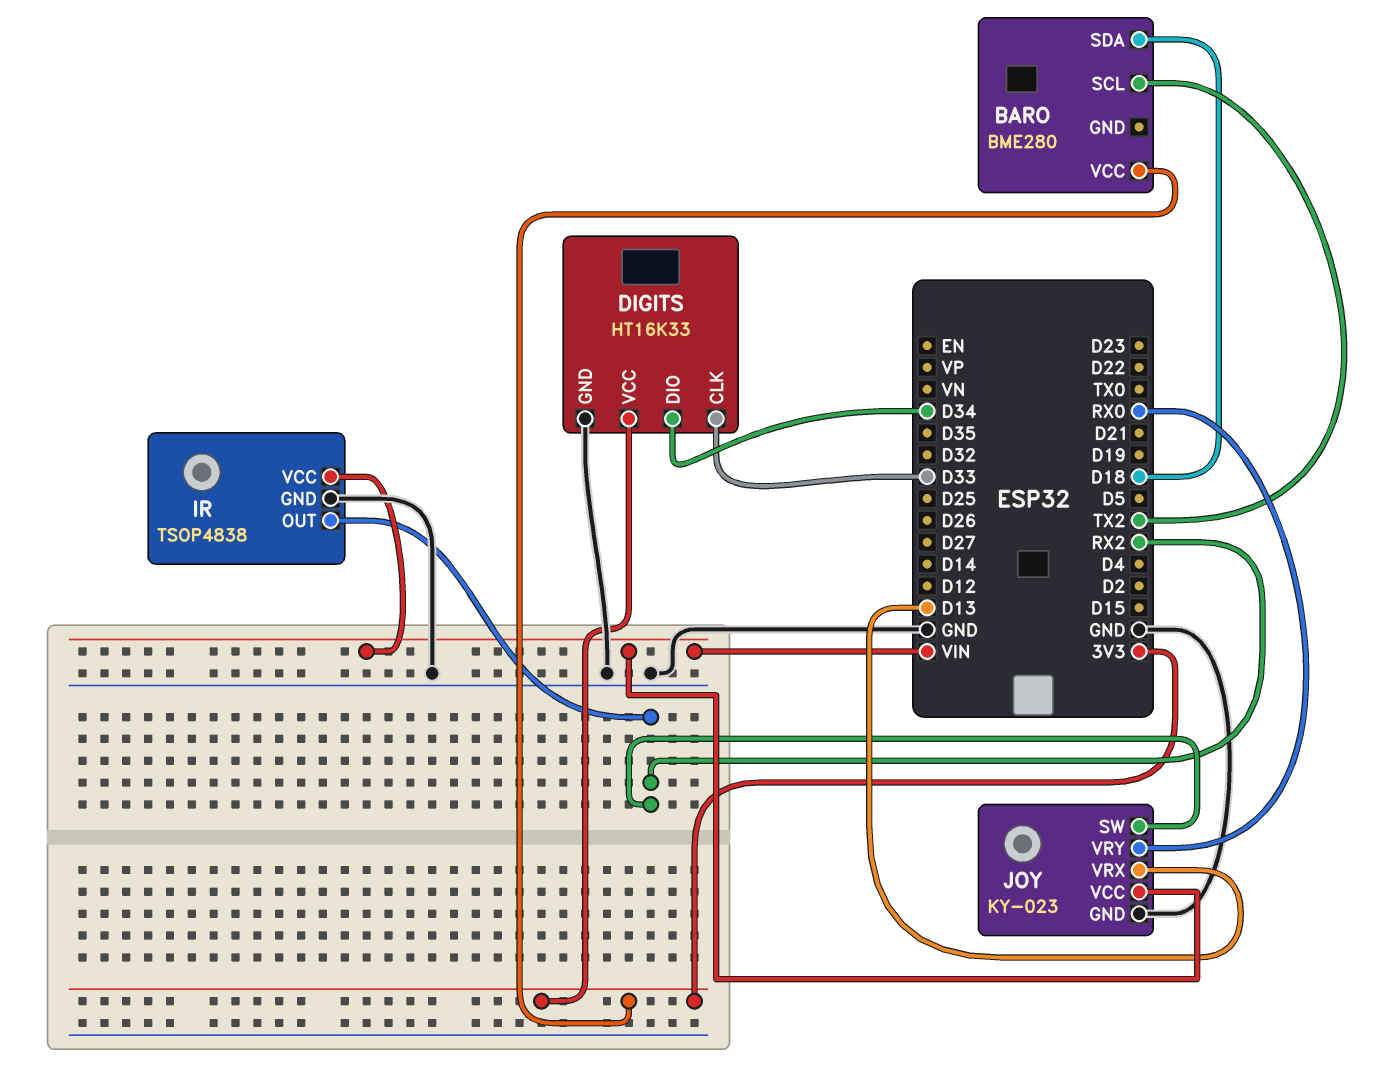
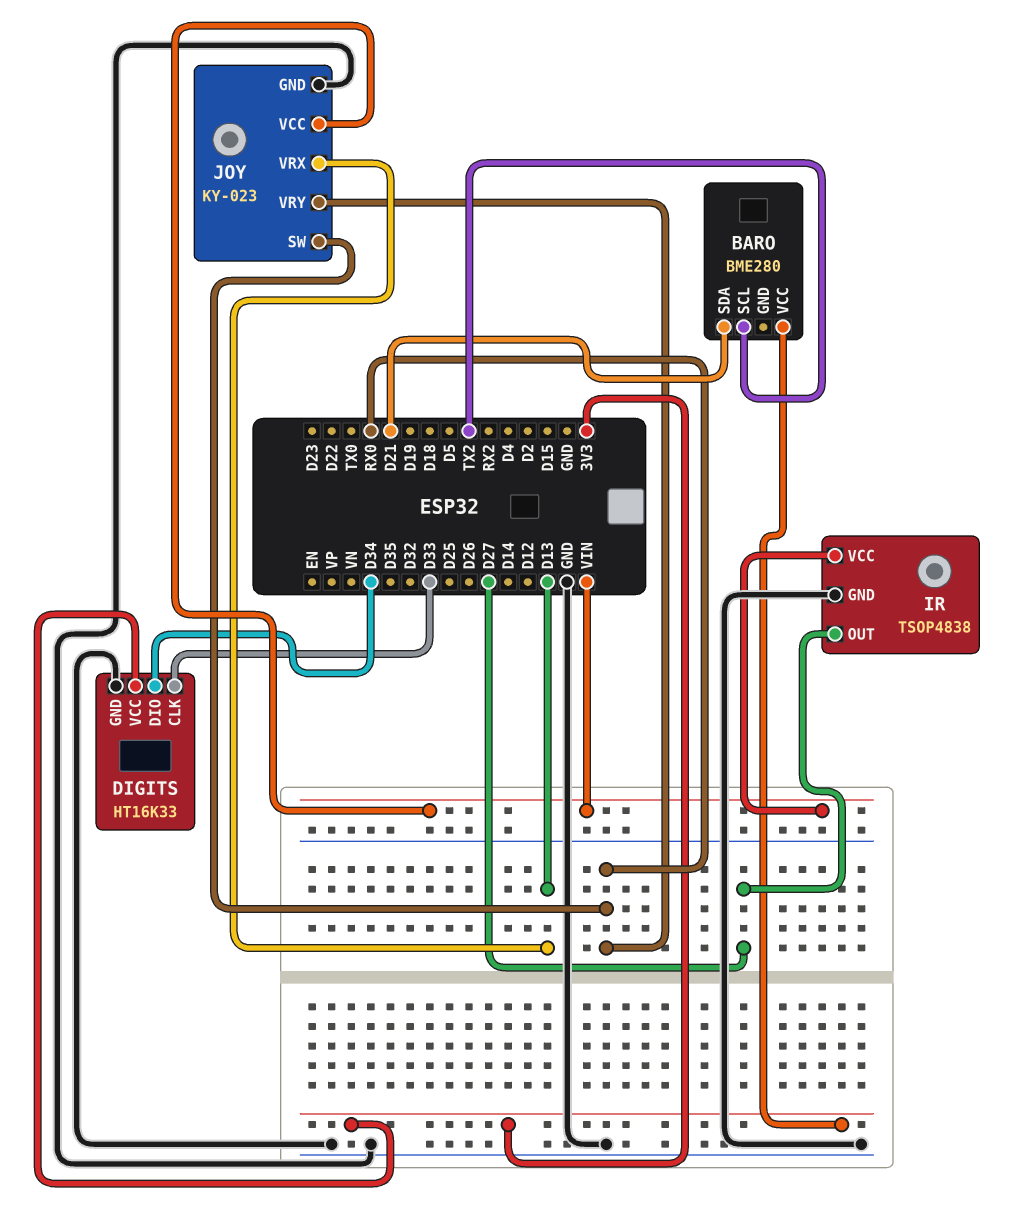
BARO pin SDA: D18 -> D21
IR pin OUT: RX2 -> D27
JOY pin SW: RX2 -> RX0

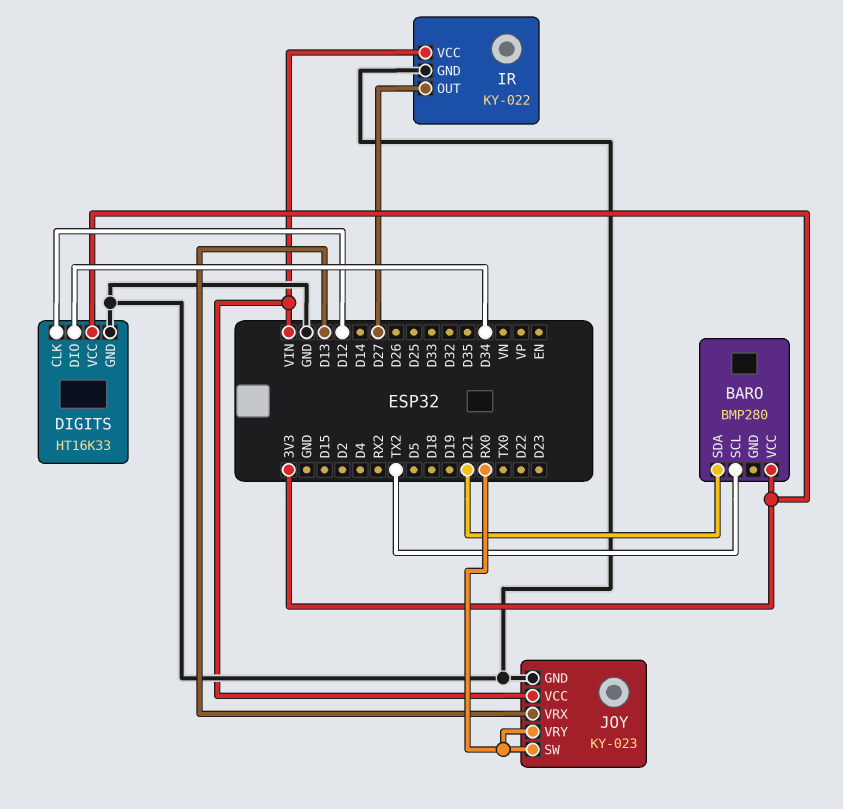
BARO: BME280 -> BMP280
DIGITS pin CLK: D33 -> D12
IR: TSOP4838 -> KY-022

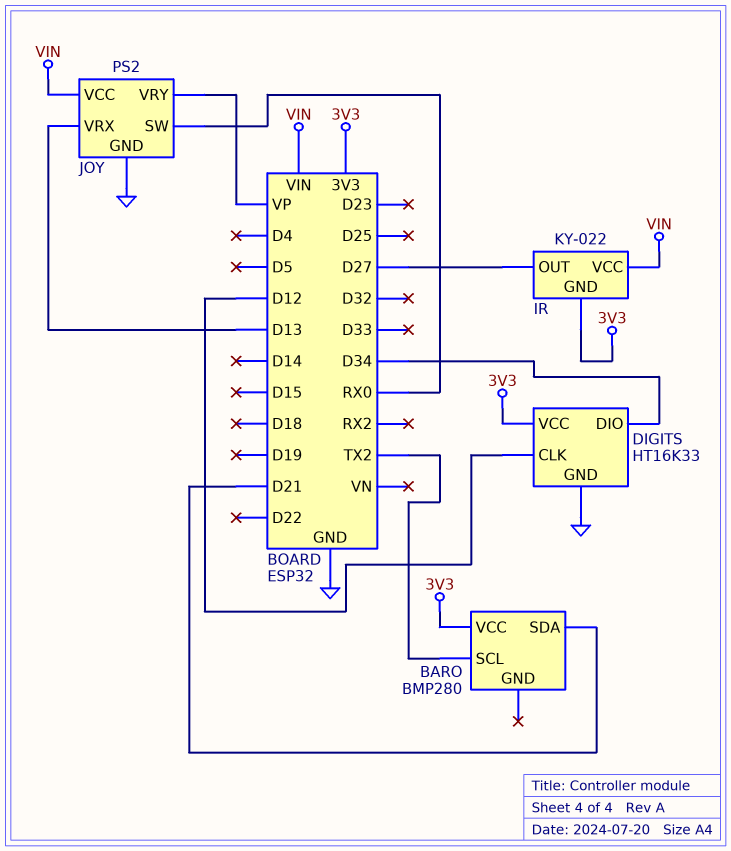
IR pin GND: GND -> 3V3
JOY: KY-023 -> PS2
JOY pin VRY: RX0 -> VP

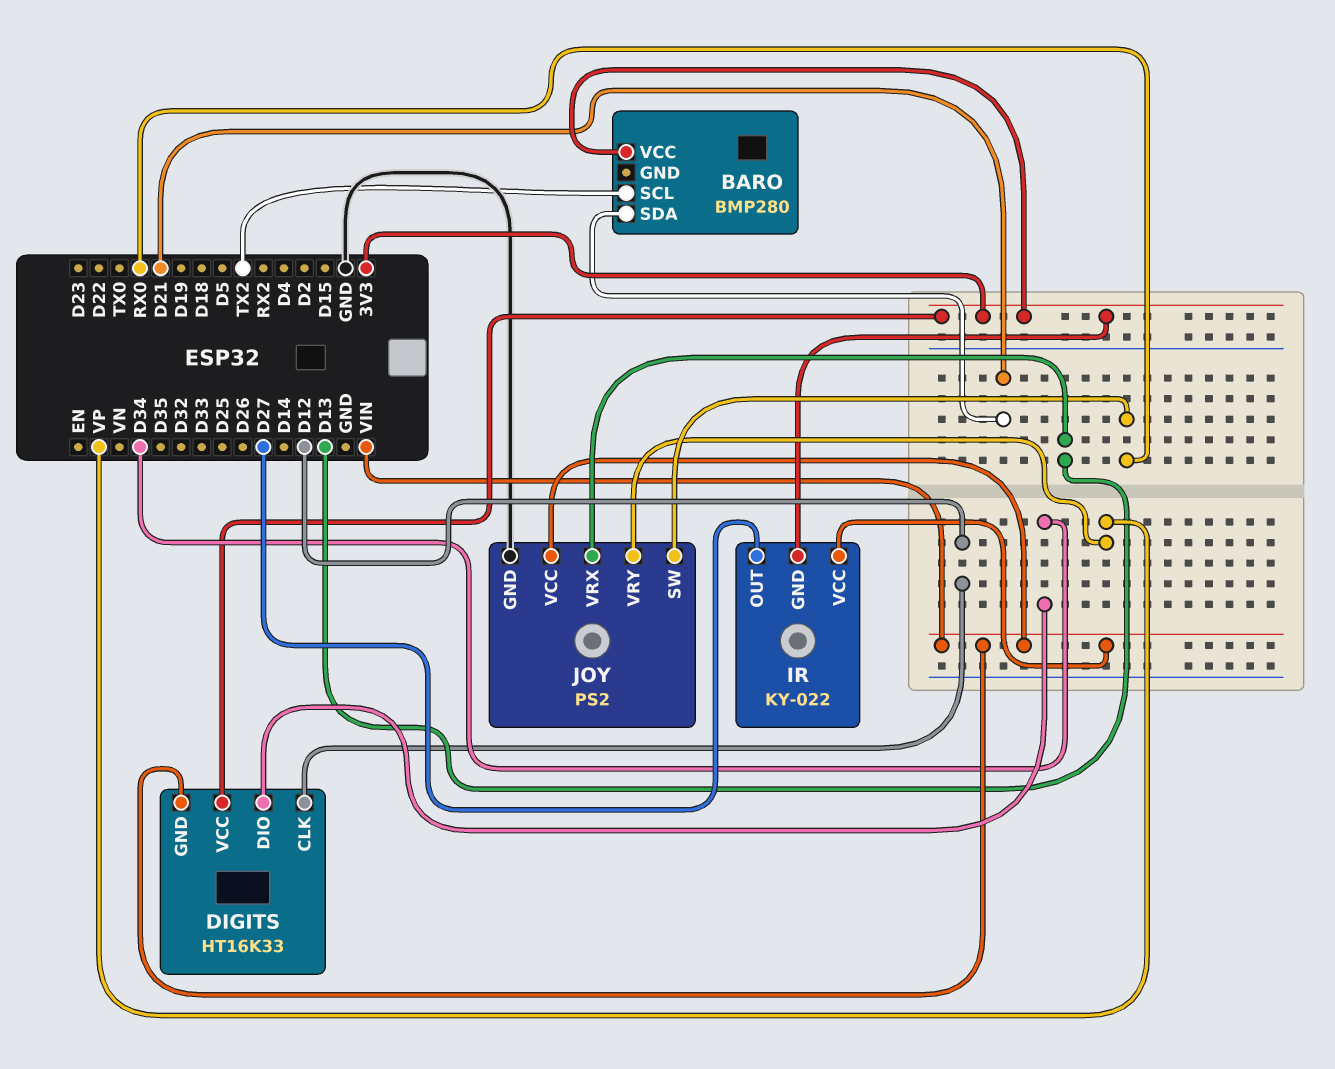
DIGITS pin GND: GND -> VIN

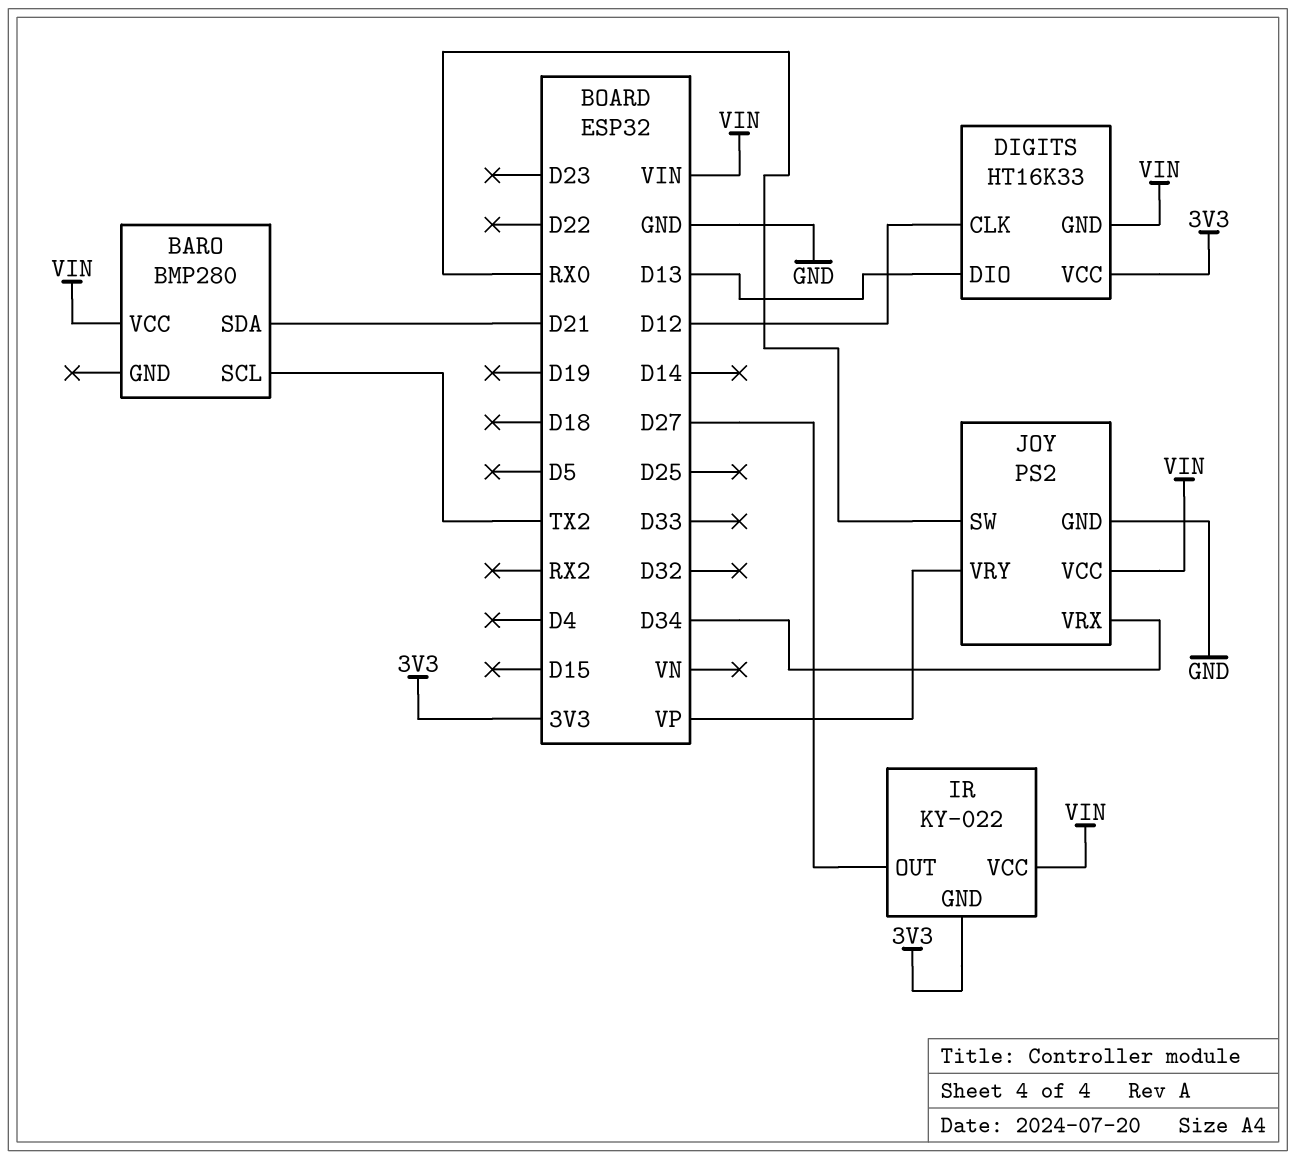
BARO pin VCC: 3V3 -> VIN
DIGITS pin DIO: D34 -> D13
JOY pin VRX: D13 -> D34

